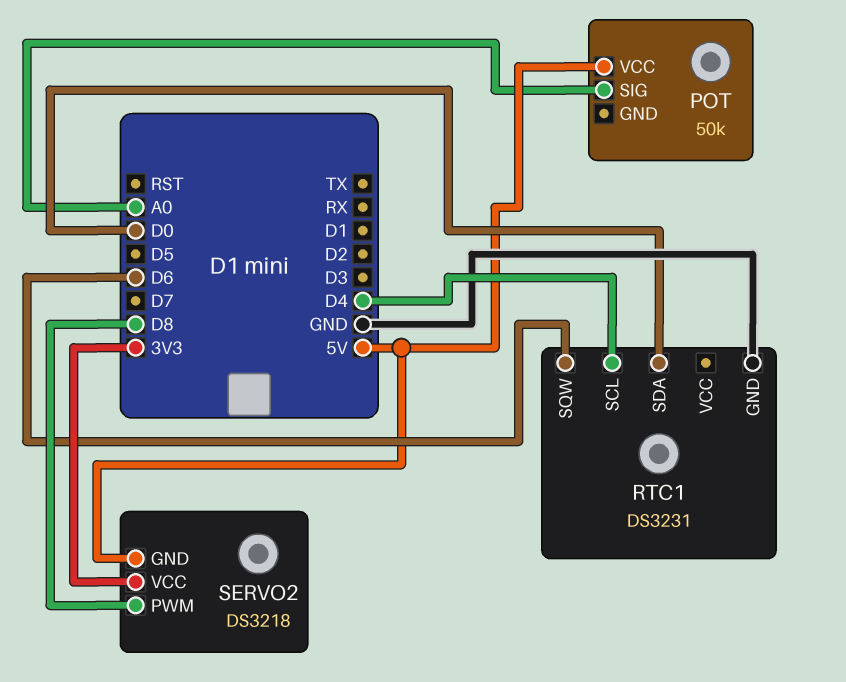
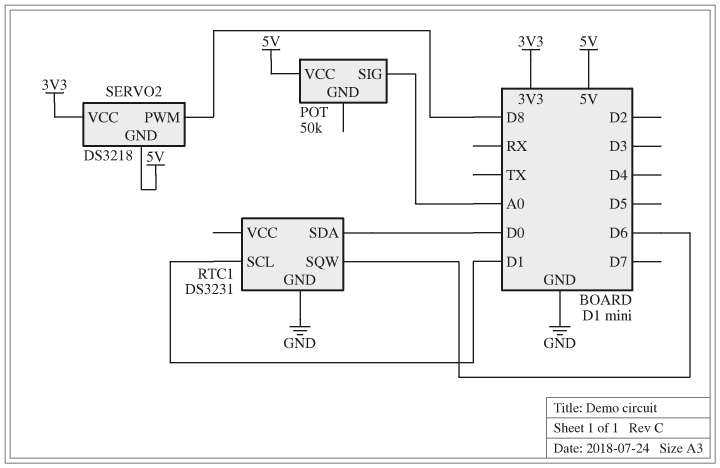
RTC1 pin SCL: D4 -> D1

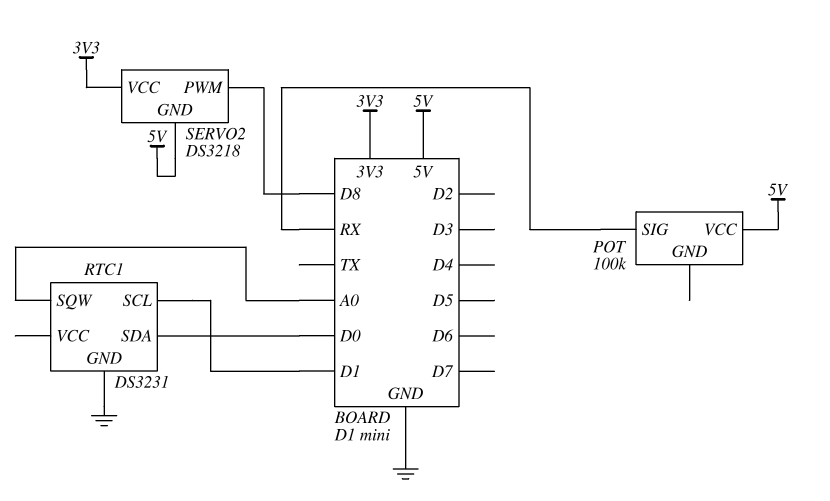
POT: 50k -> 100k
POT pin SIG: A0 -> RX
RTC1 pin SQW: D6 -> A0

